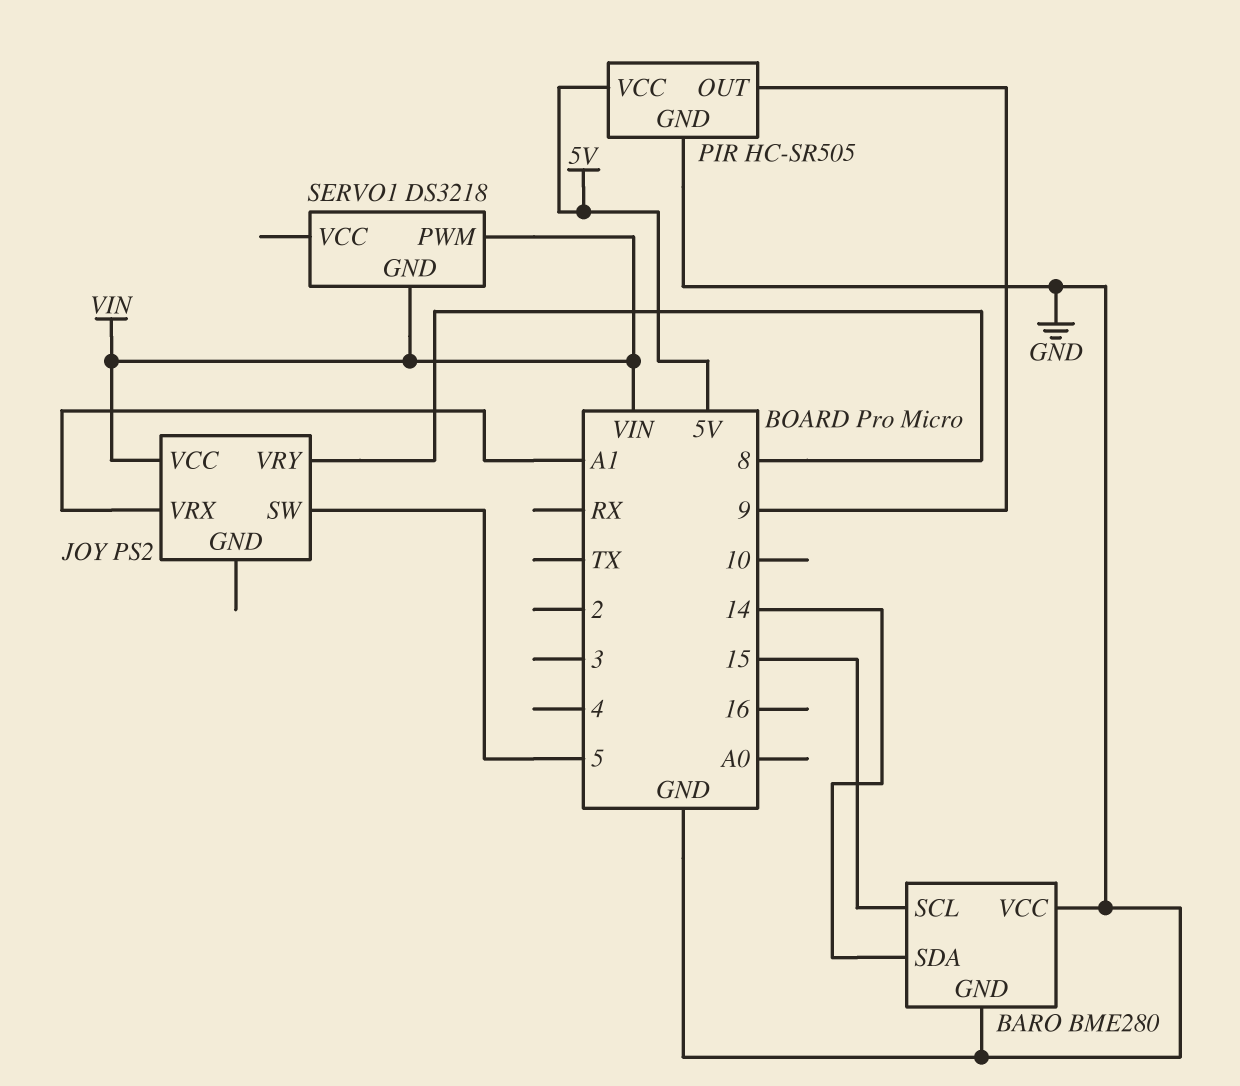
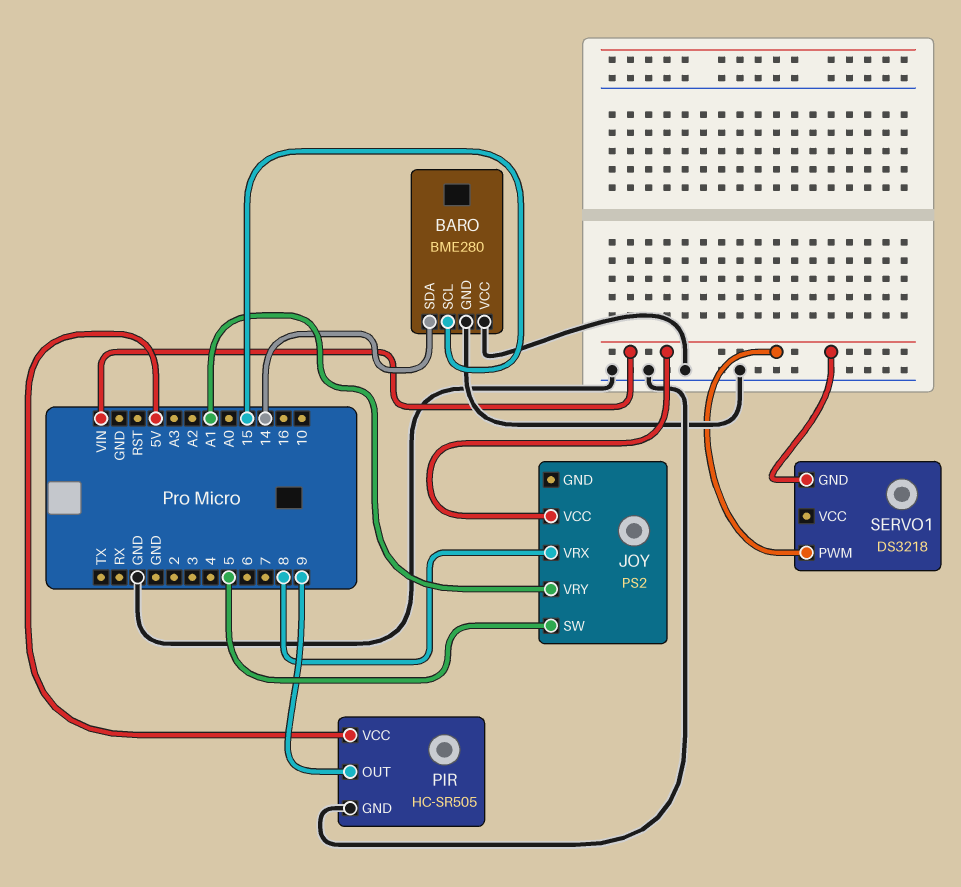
JOY pin VRX: A1 -> 8
JOY pin VRY: 8 -> A1

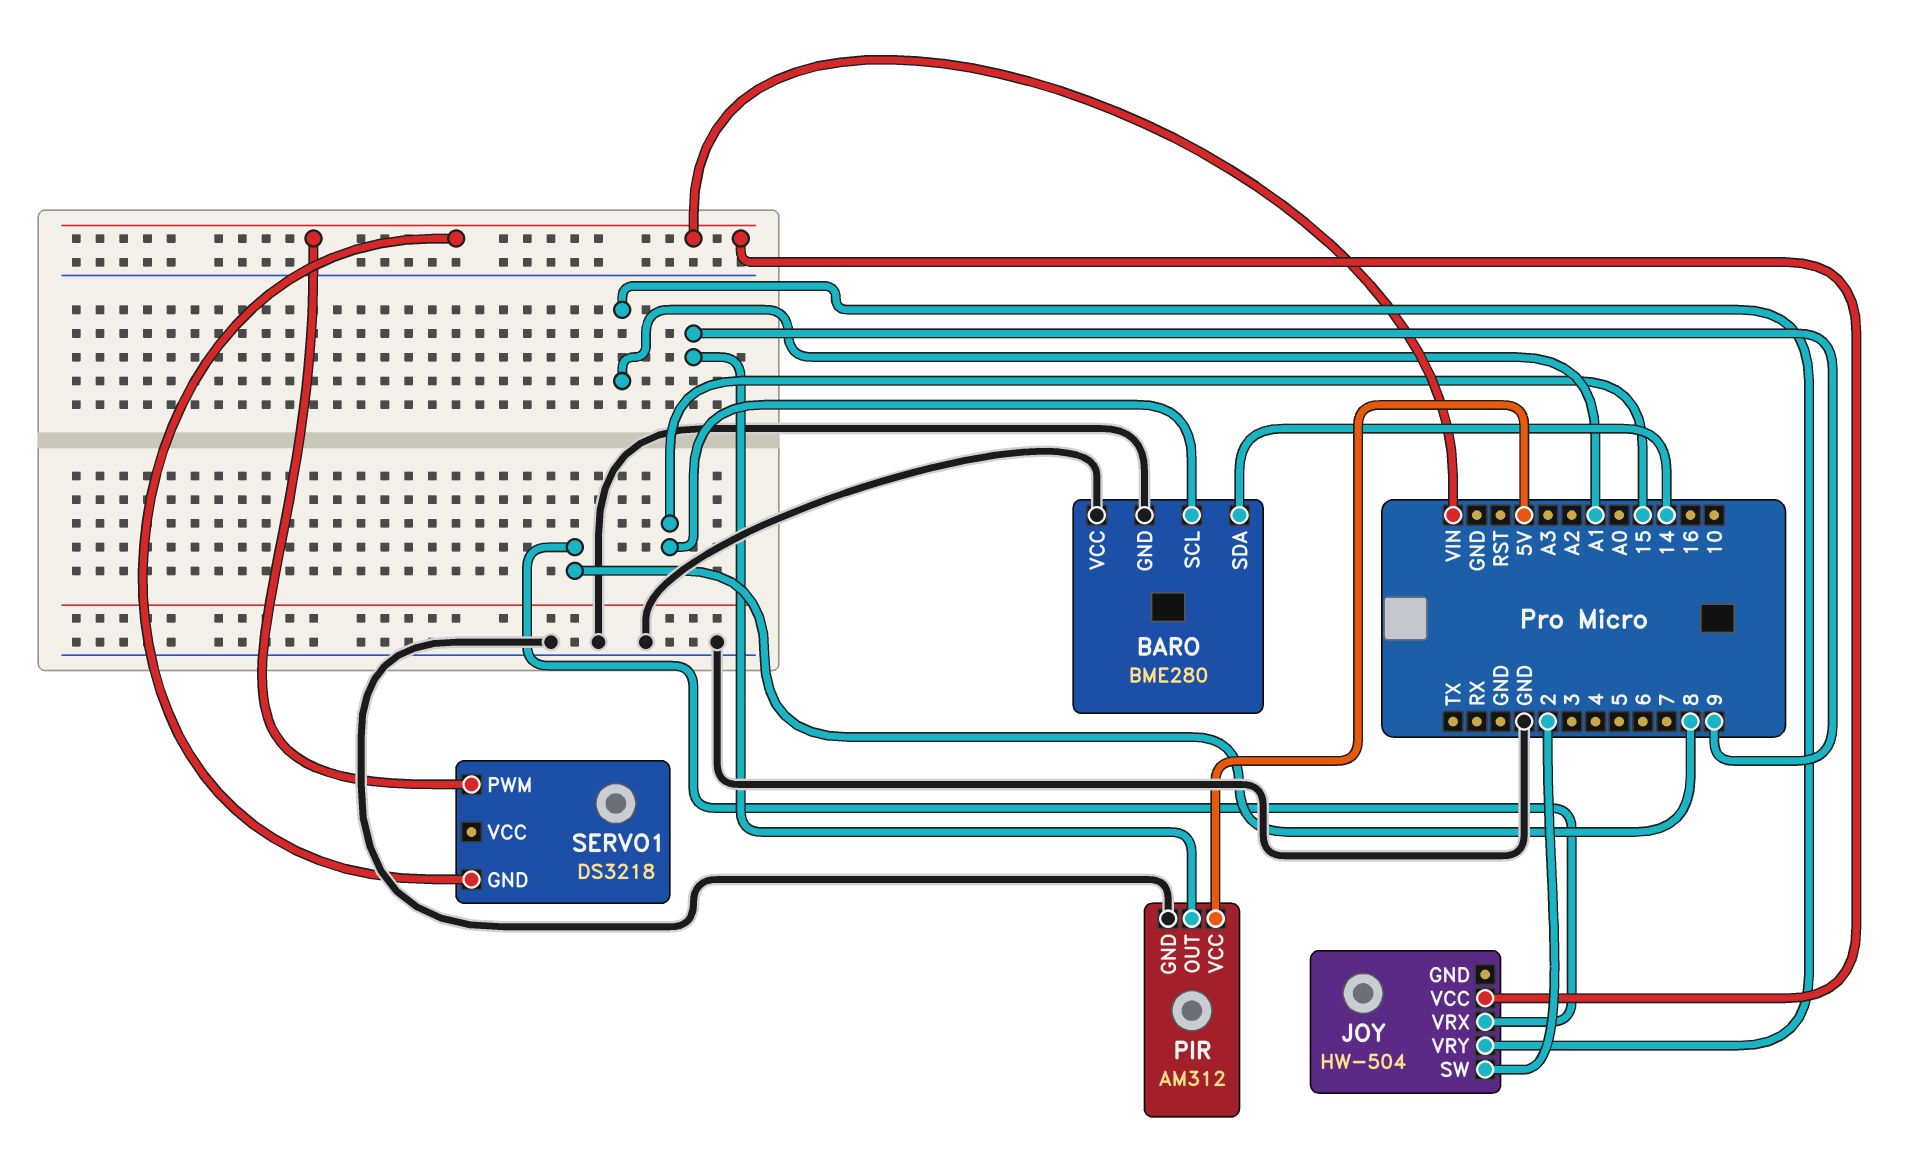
JOY: PS2 -> HW-504
JOY pin SW: 5 -> 2
PIR: HC-SR505 -> AM312

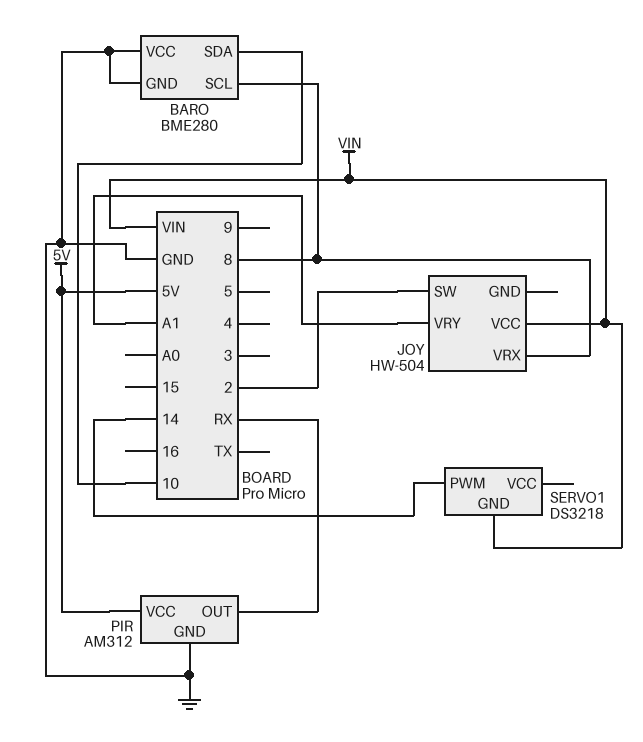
BARO pin SCL: 15 -> 8
BARO pin SDA: 14 -> 10
PIR pin OUT: 9 -> RX
SERVO1 pin PWM: VIN -> 14

